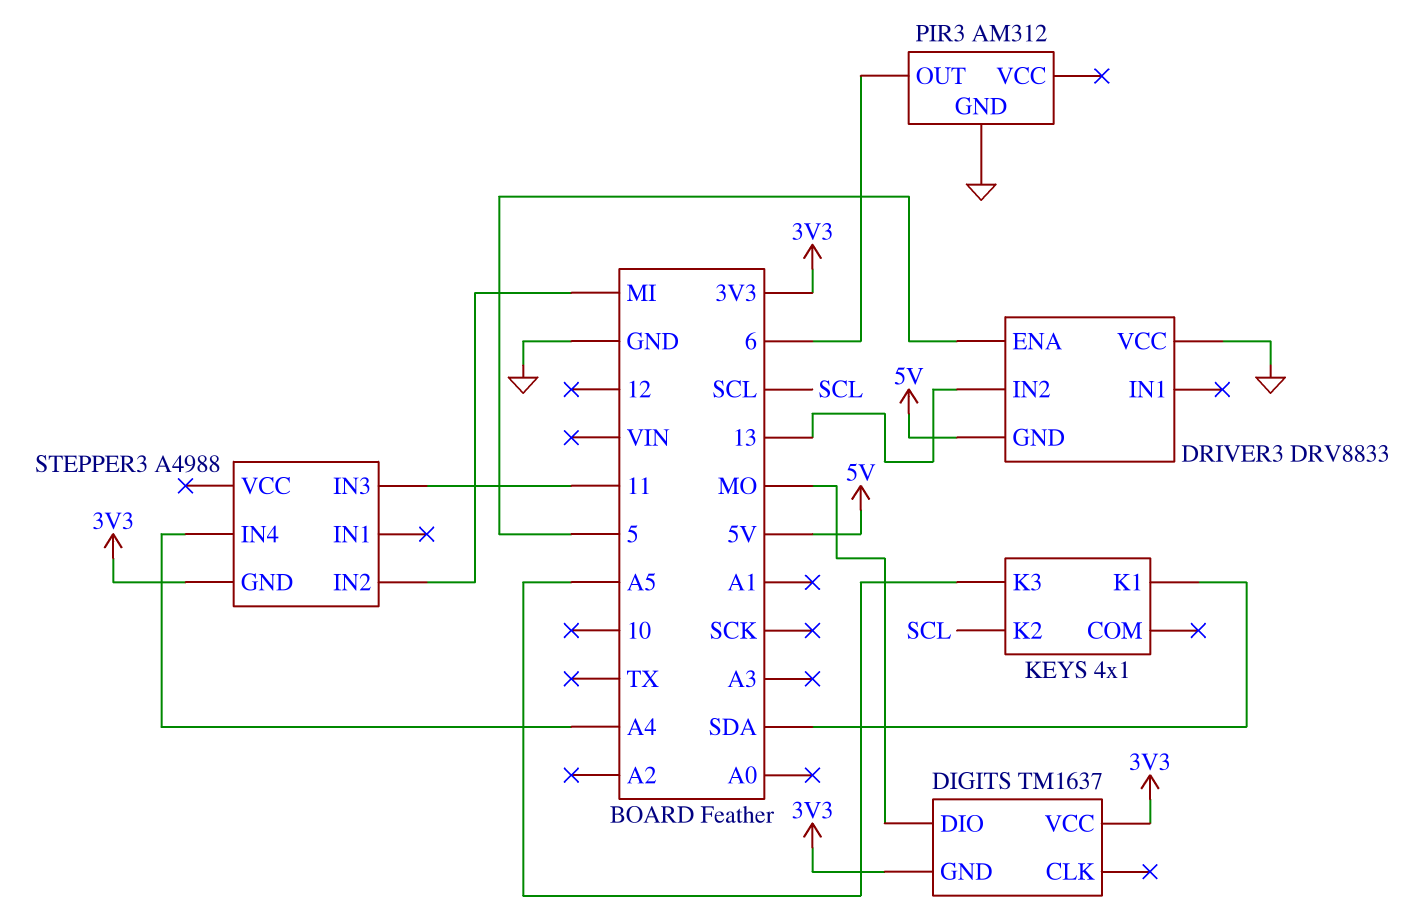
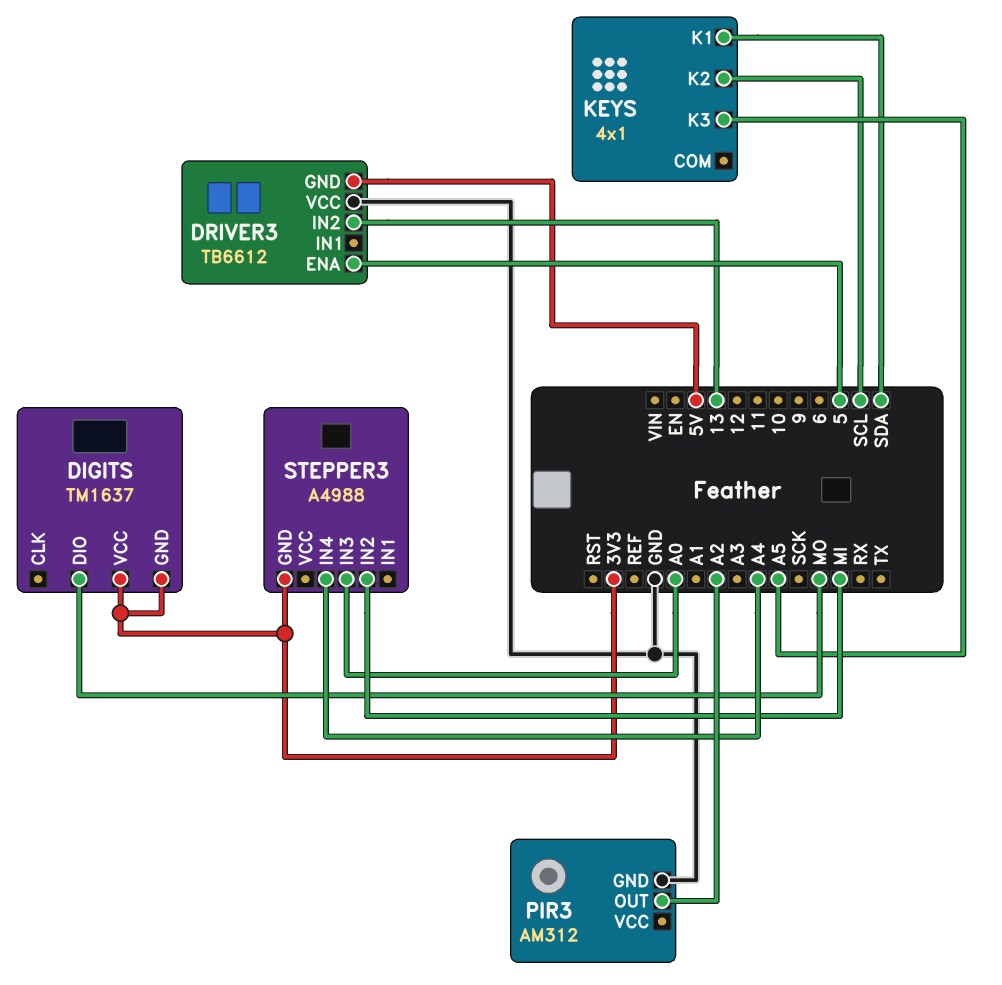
DRIVER3: DRV8833 -> TB6612
PIR3 pin OUT: 6 -> A2
STEPPER3 pin IN3: 11 -> A0

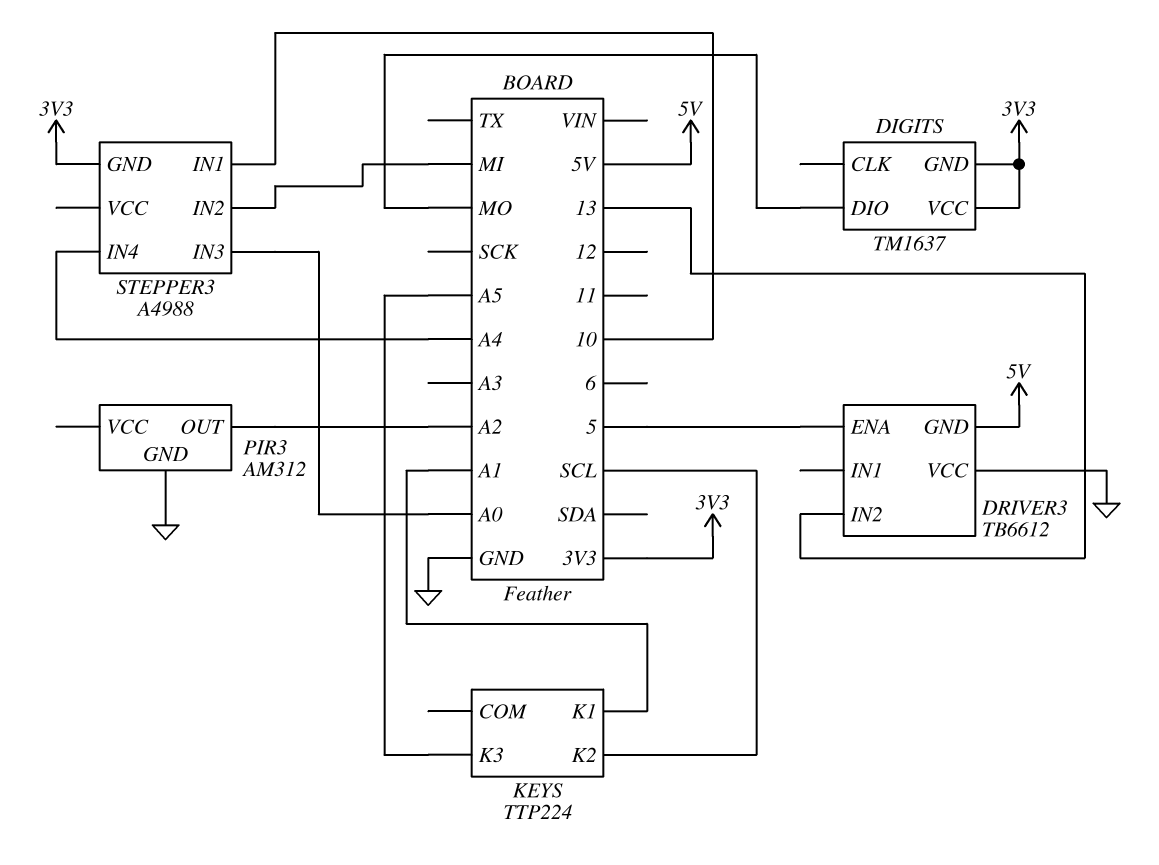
KEYS: 4x1 -> TTP224
KEYS pin K1: SDA -> A1
STEPPER3 pin IN1: none -> 10

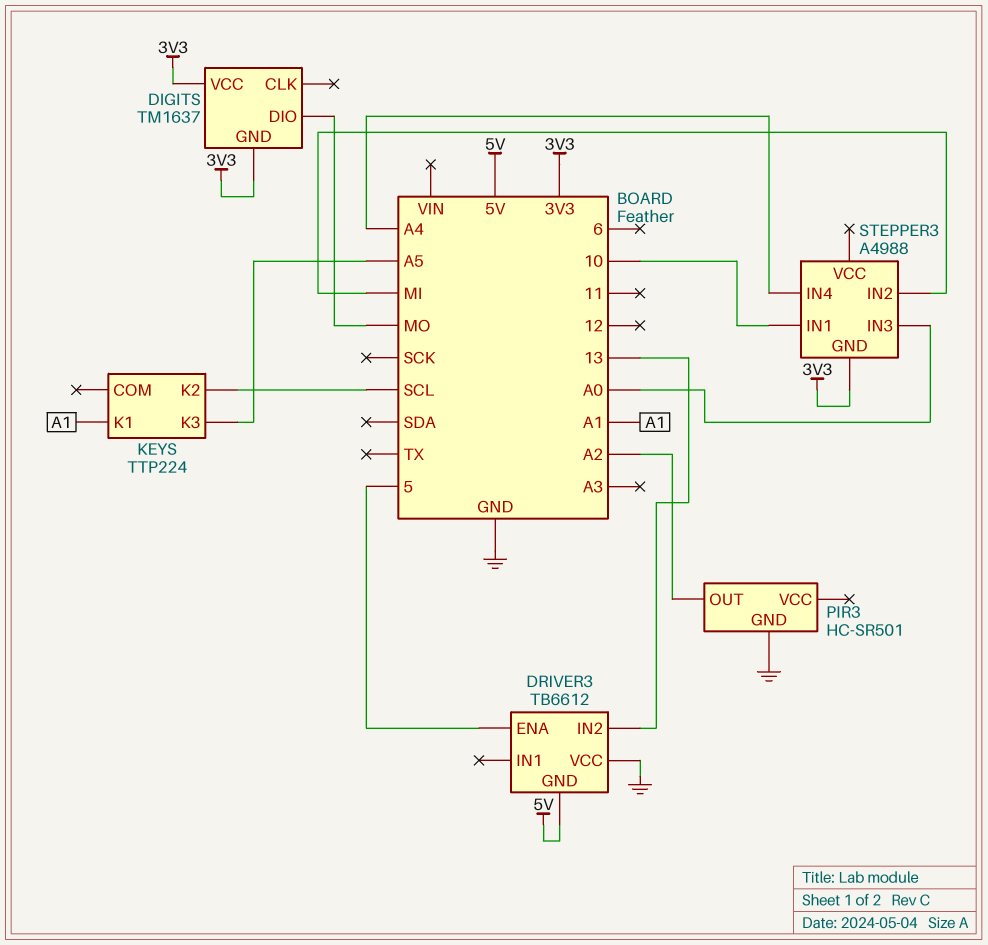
PIR3: AM312 -> HC-SR501

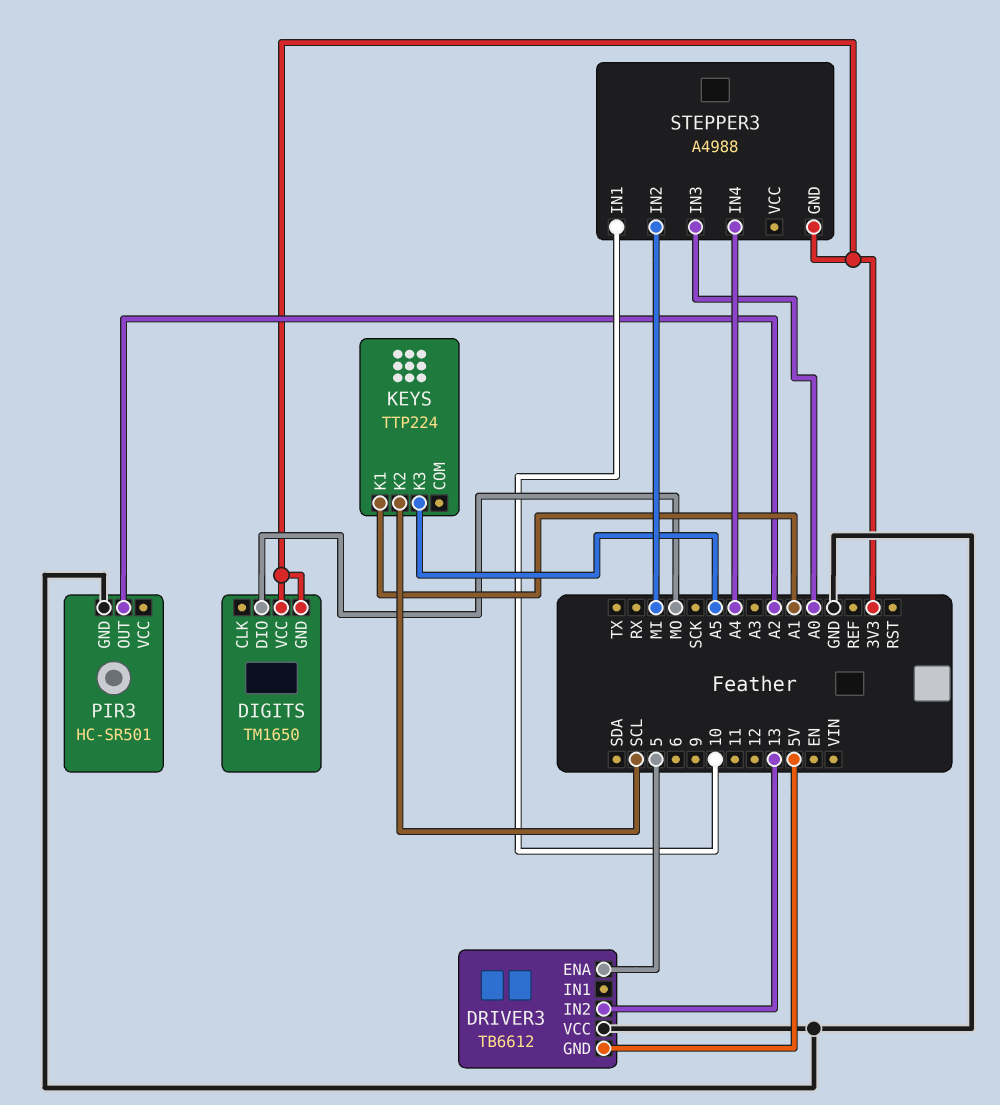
DIGITS: TM1637 -> TM1650

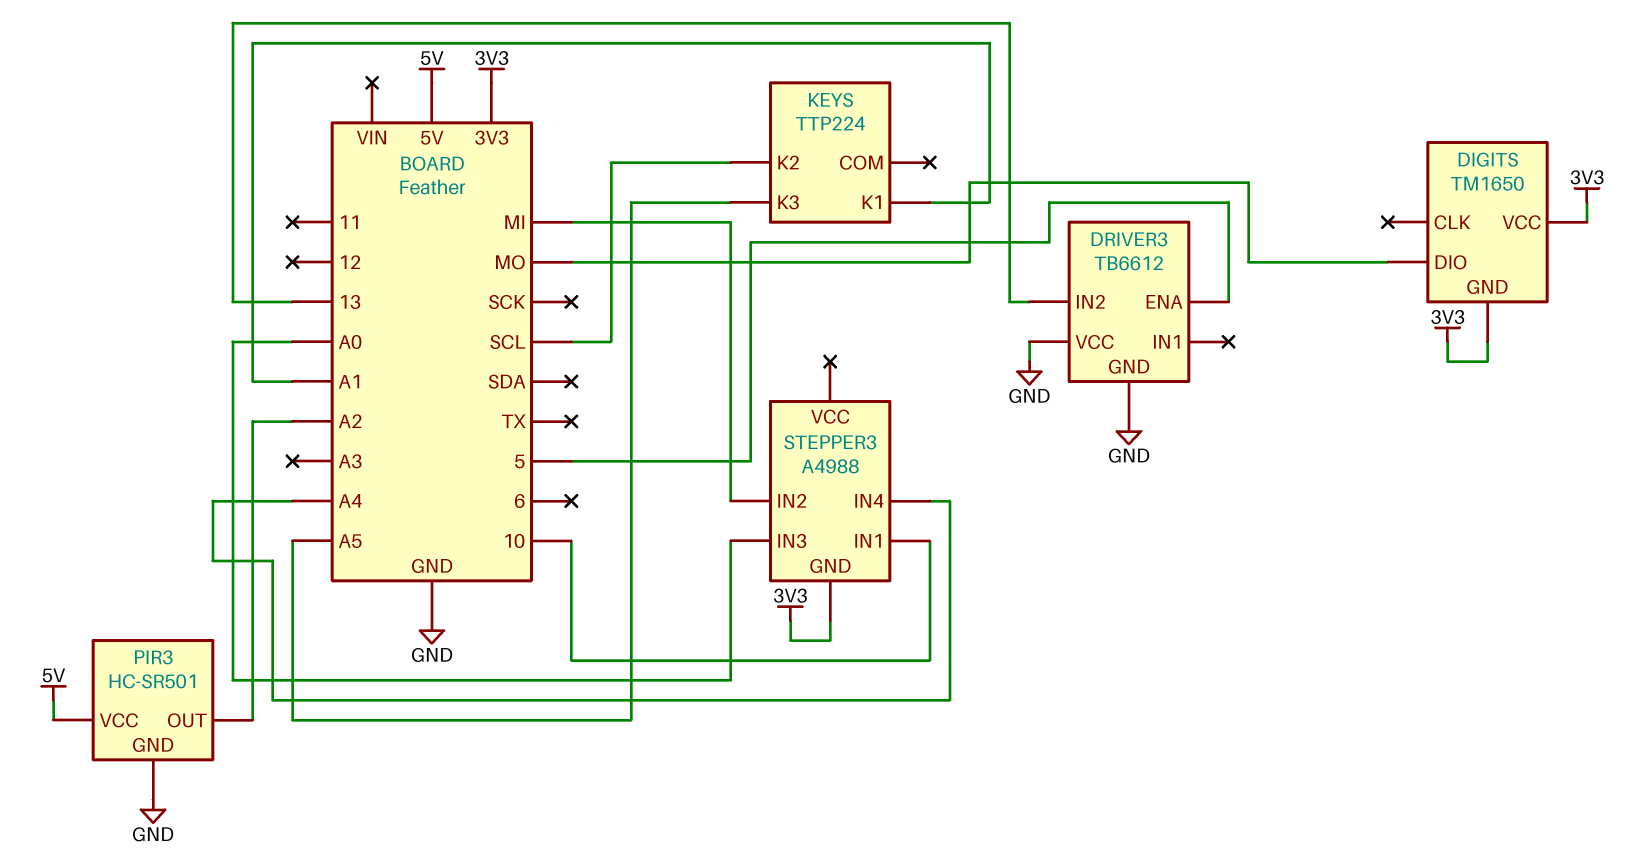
DRIVER3 pin GND: 5V -> GND
PIR3 pin VCC: none -> 5V

